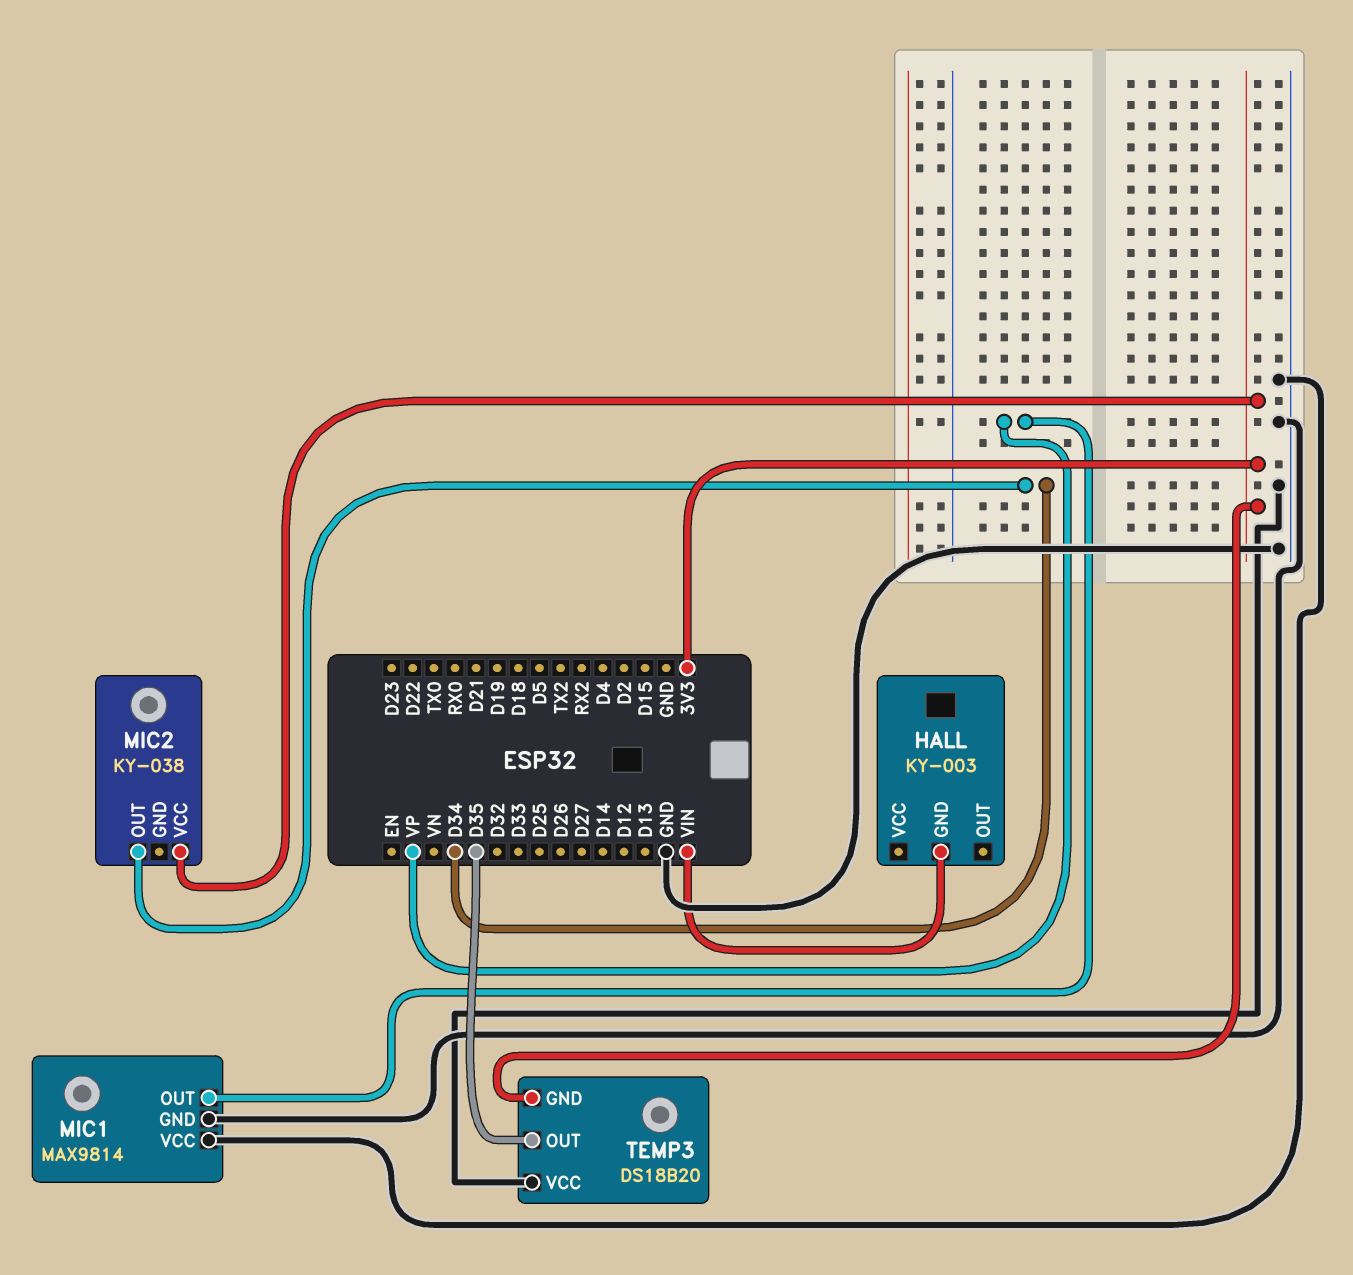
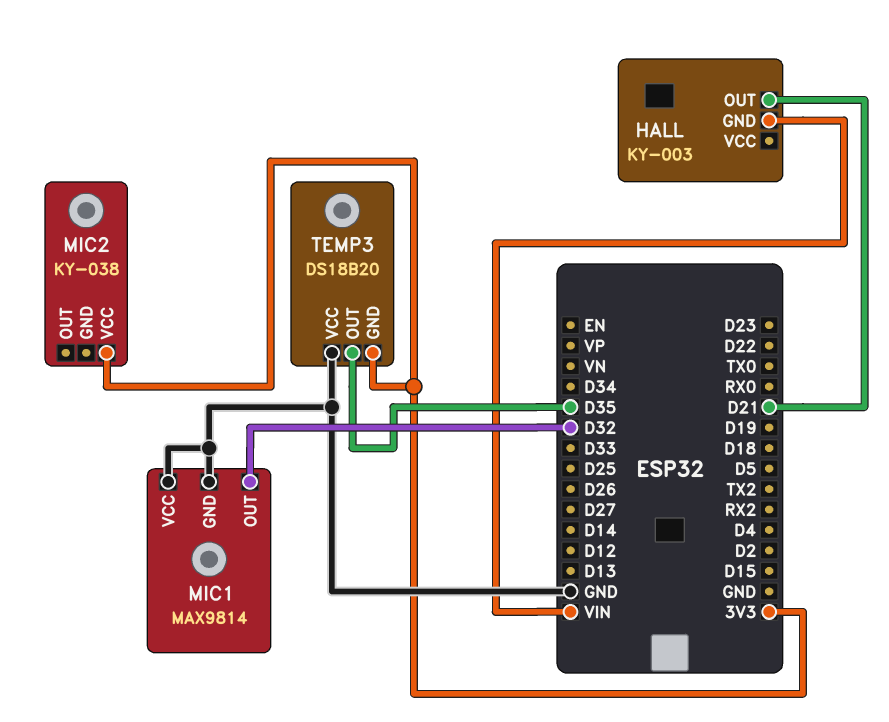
HALL pin OUT: none -> D21
MIC1 pin OUT: VP -> D32
MIC2 pin OUT: D34 -> none

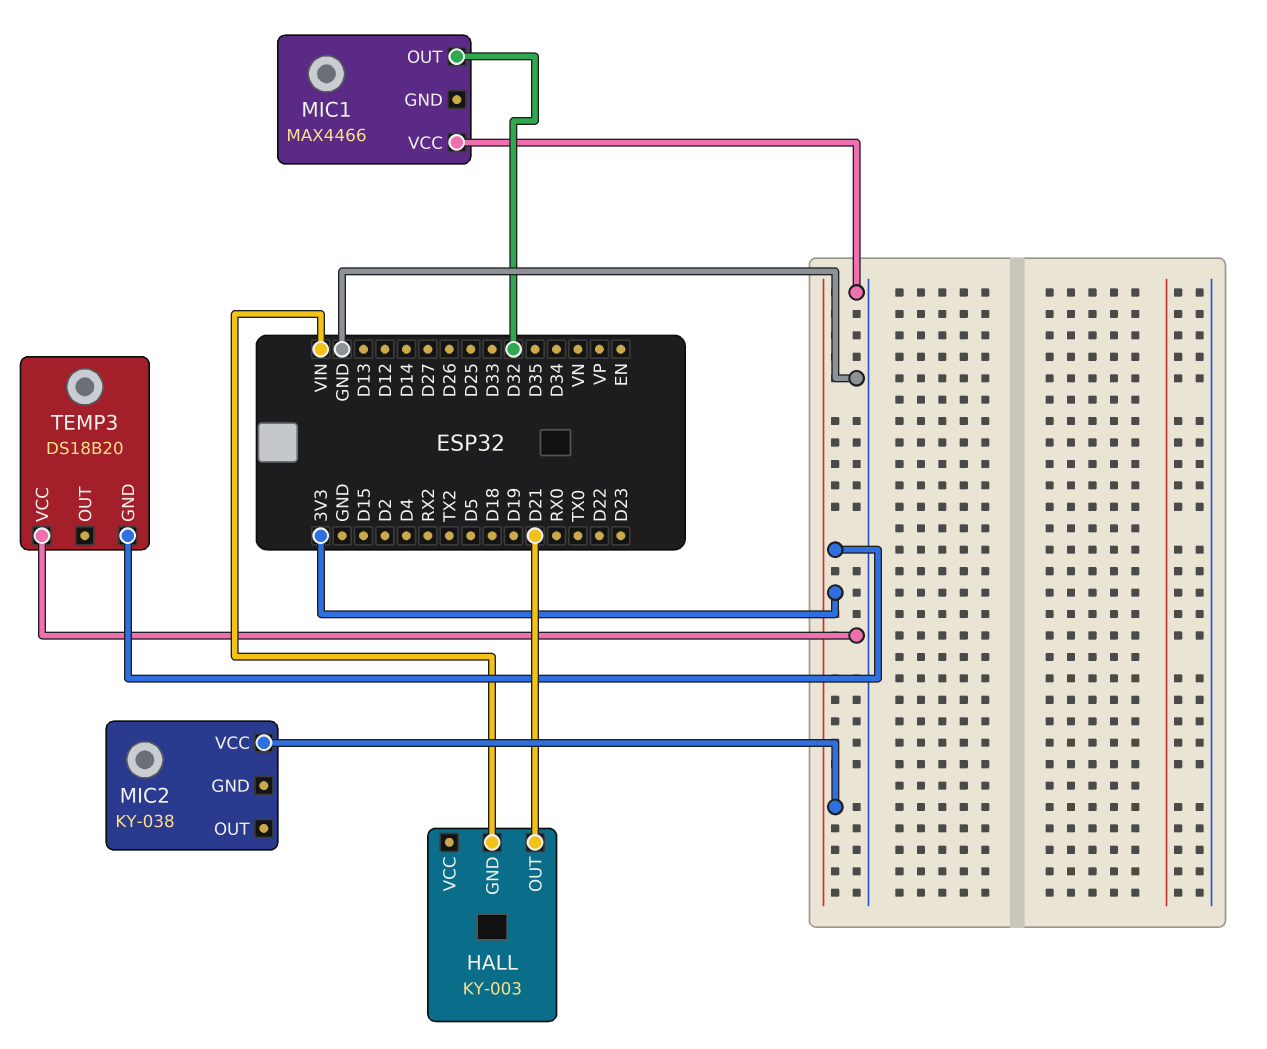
MIC1: MAX9814 -> MAX4466
MIC1 pin GND: GND -> none
TEMP3 pin OUT: D35 -> none

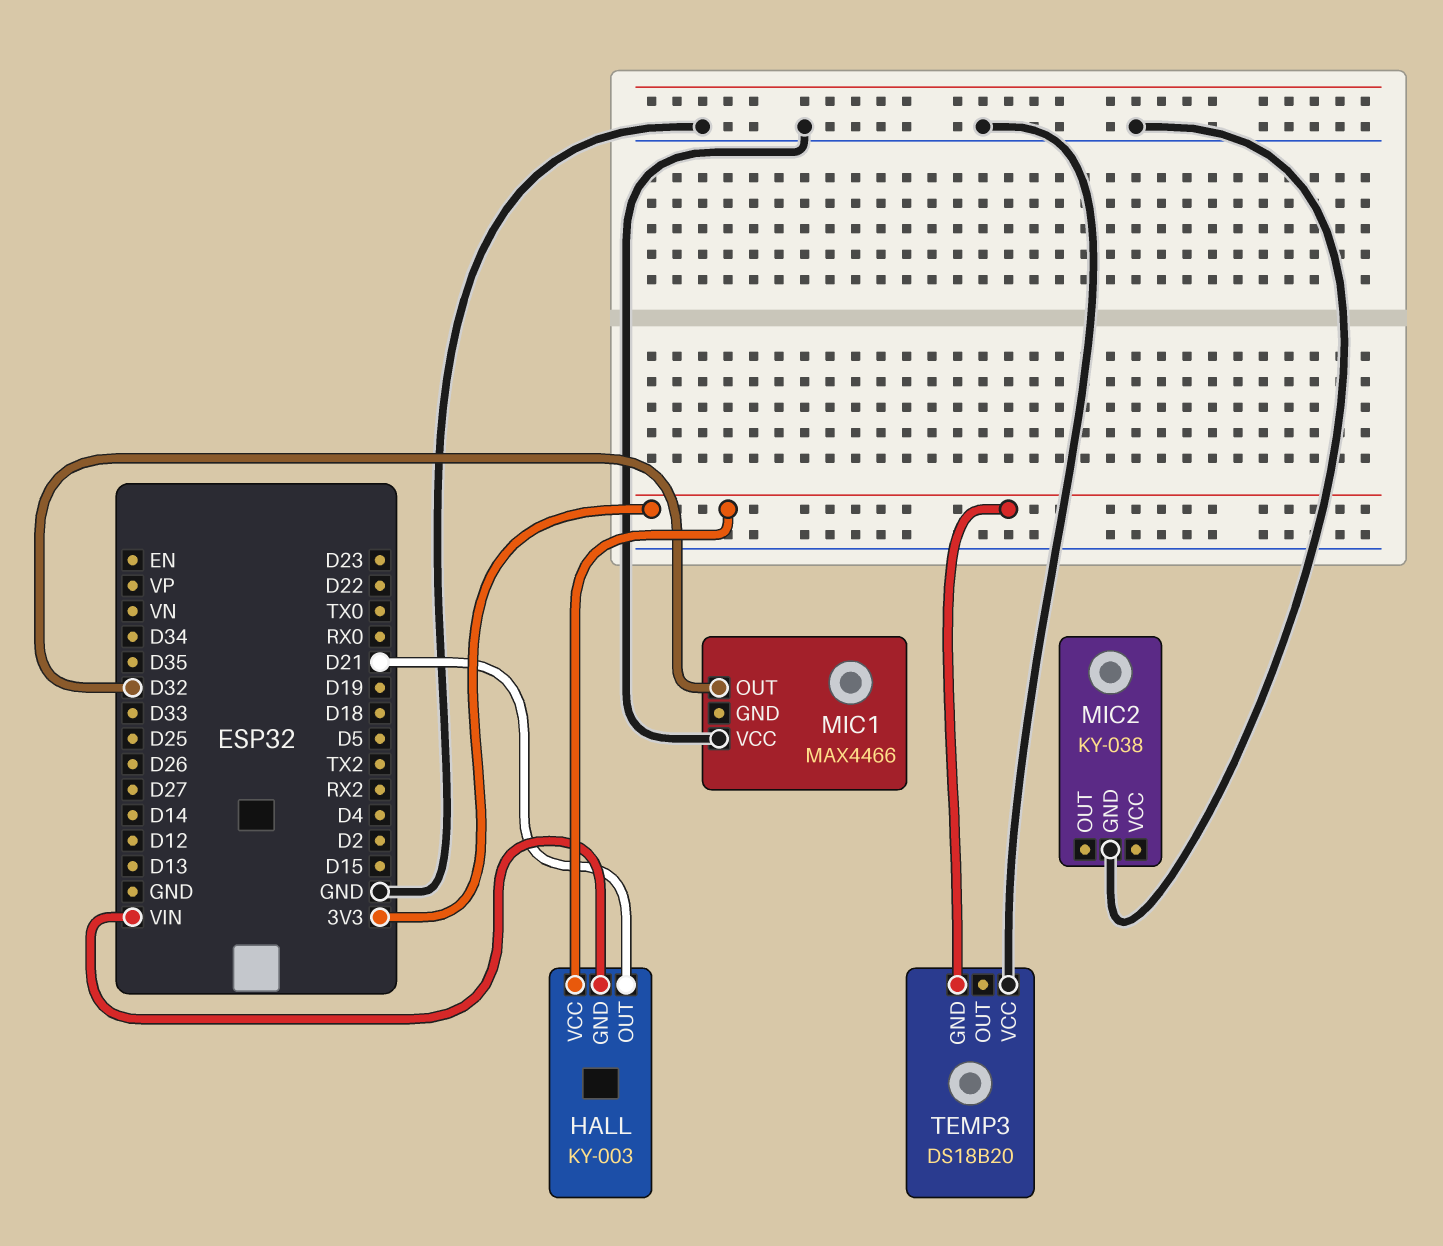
HALL pin VCC: none -> 3V3
MIC2 pin GND: none -> GND
MIC2 pin VCC: 3V3 -> none

